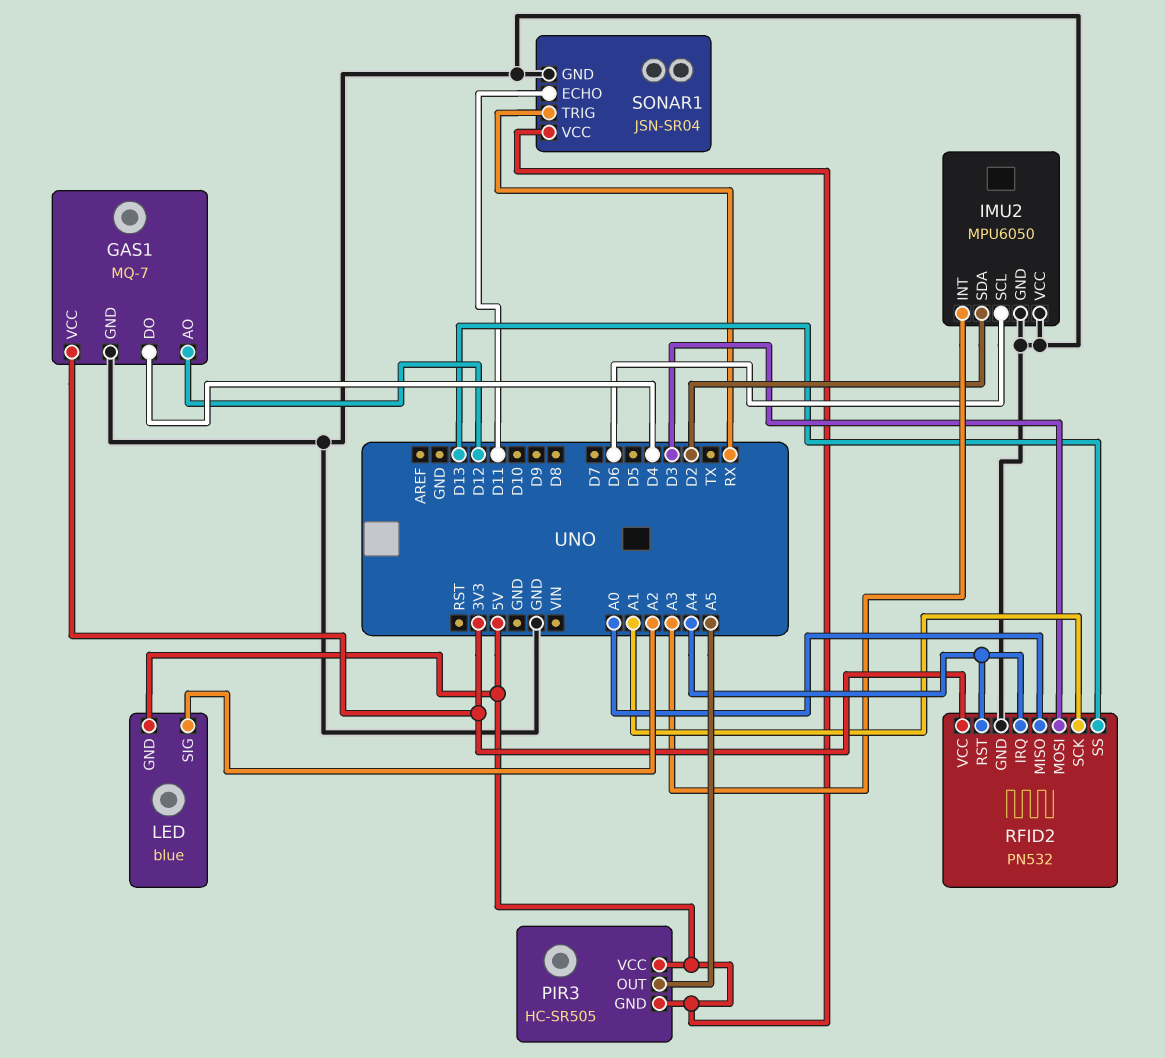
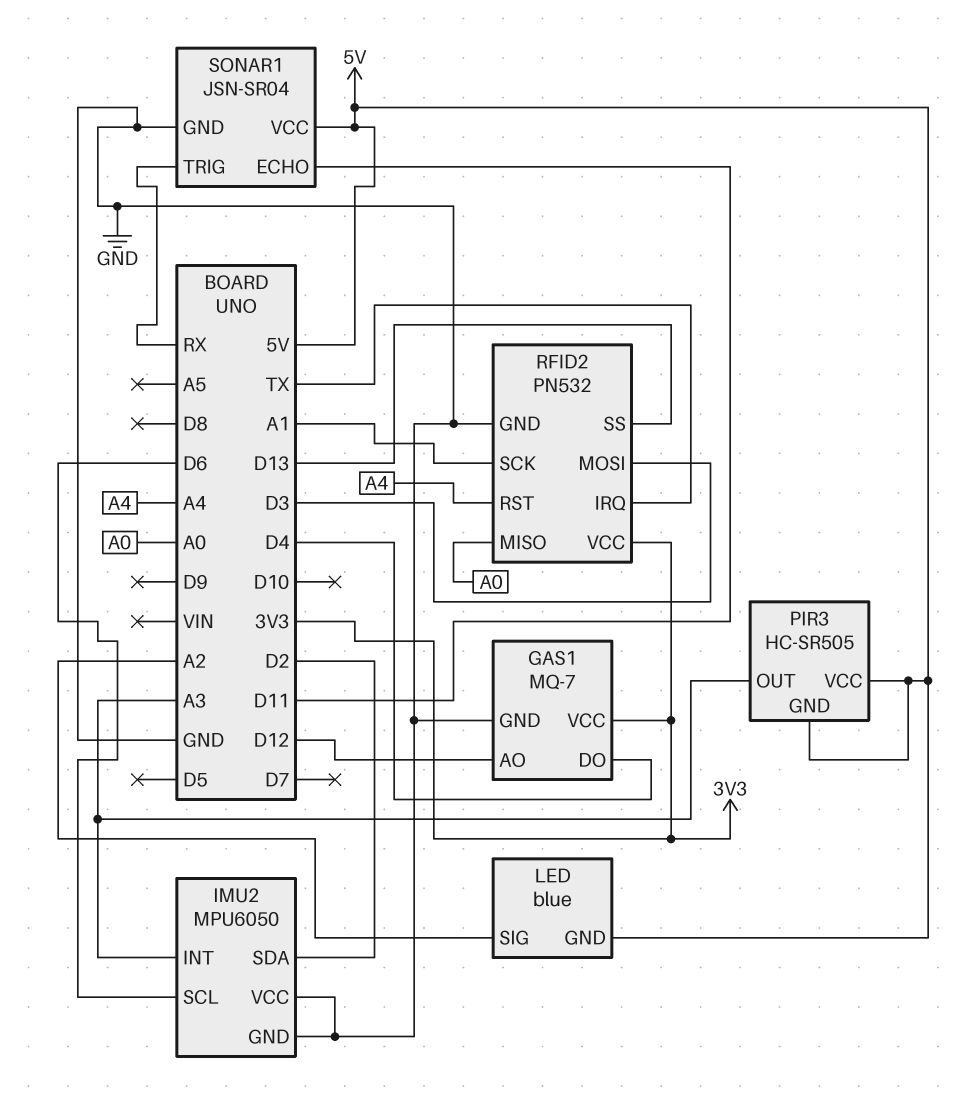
PIR3 pin OUT: A5 -> A3
RFID2 pin IRQ: A4 -> TX

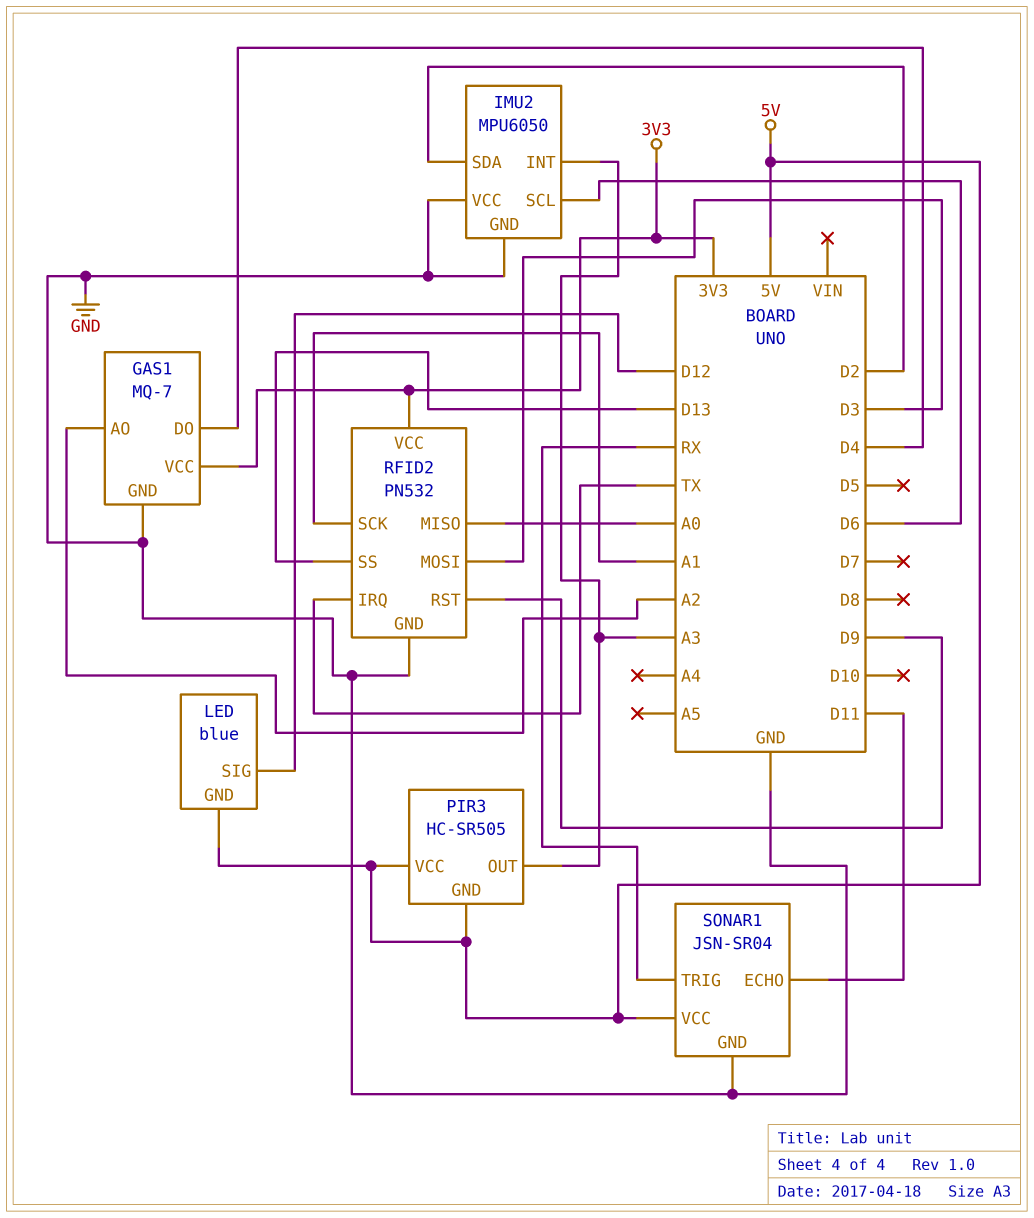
GAS1 pin AO: D12 -> A2
LED pin SIG: A2 -> D12
RFID2 pin RST: A4 -> D9

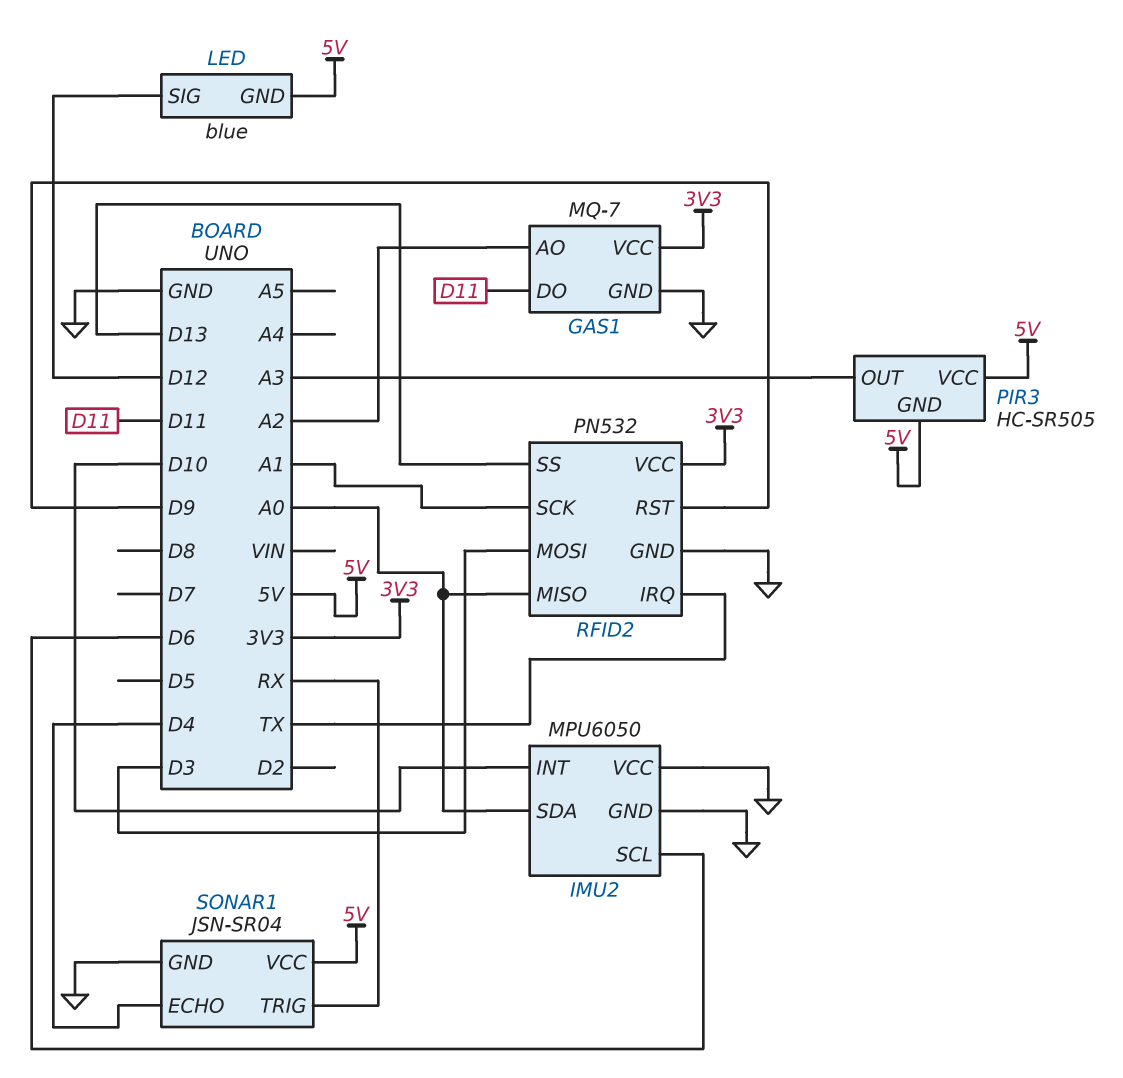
GAS1 pin DO: D4 -> D11
IMU2 pin INT: A3 -> D10
IMU2 pin SDA: D2 -> A0
SONAR1 pin ECHO: D11 -> D4

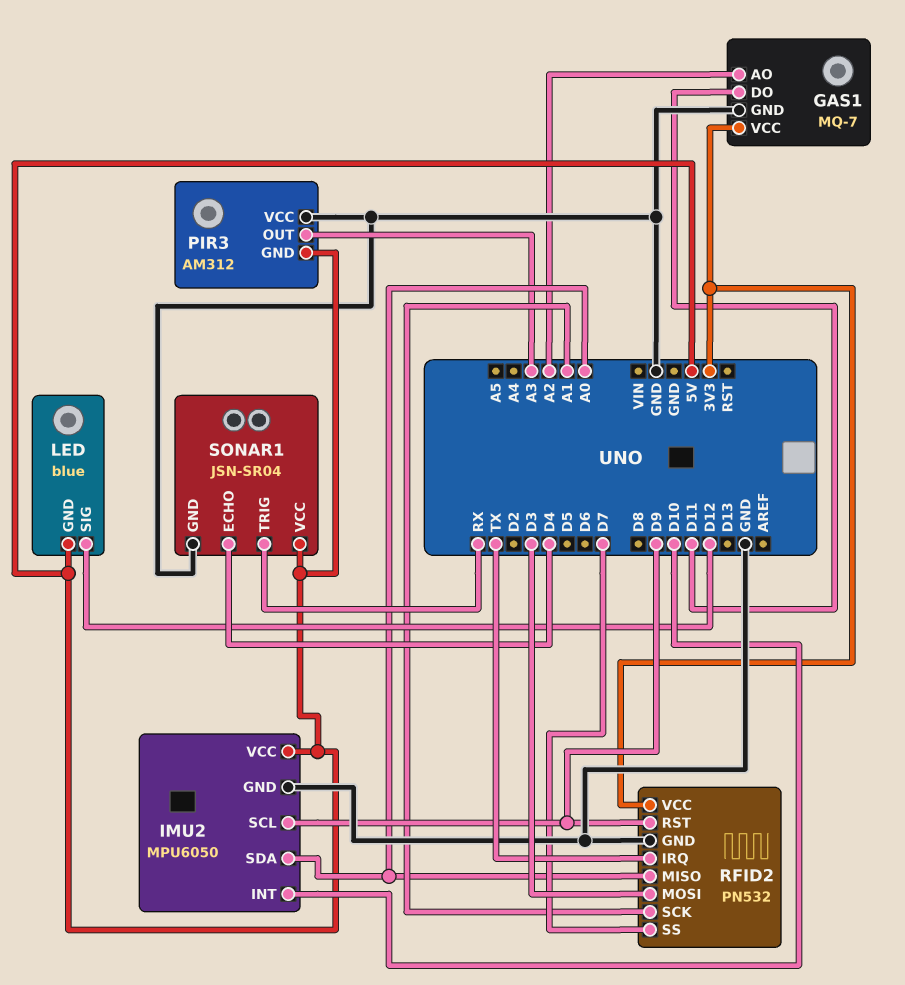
IMU2 pin SCL: D6 -> D9
IMU2 pin VCC: GND -> 5V
PIR3: HC-SR505 -> AM312
PIR3 pin VCC: 5V -> GND
RFID2 pin SS: D13 -> D7

